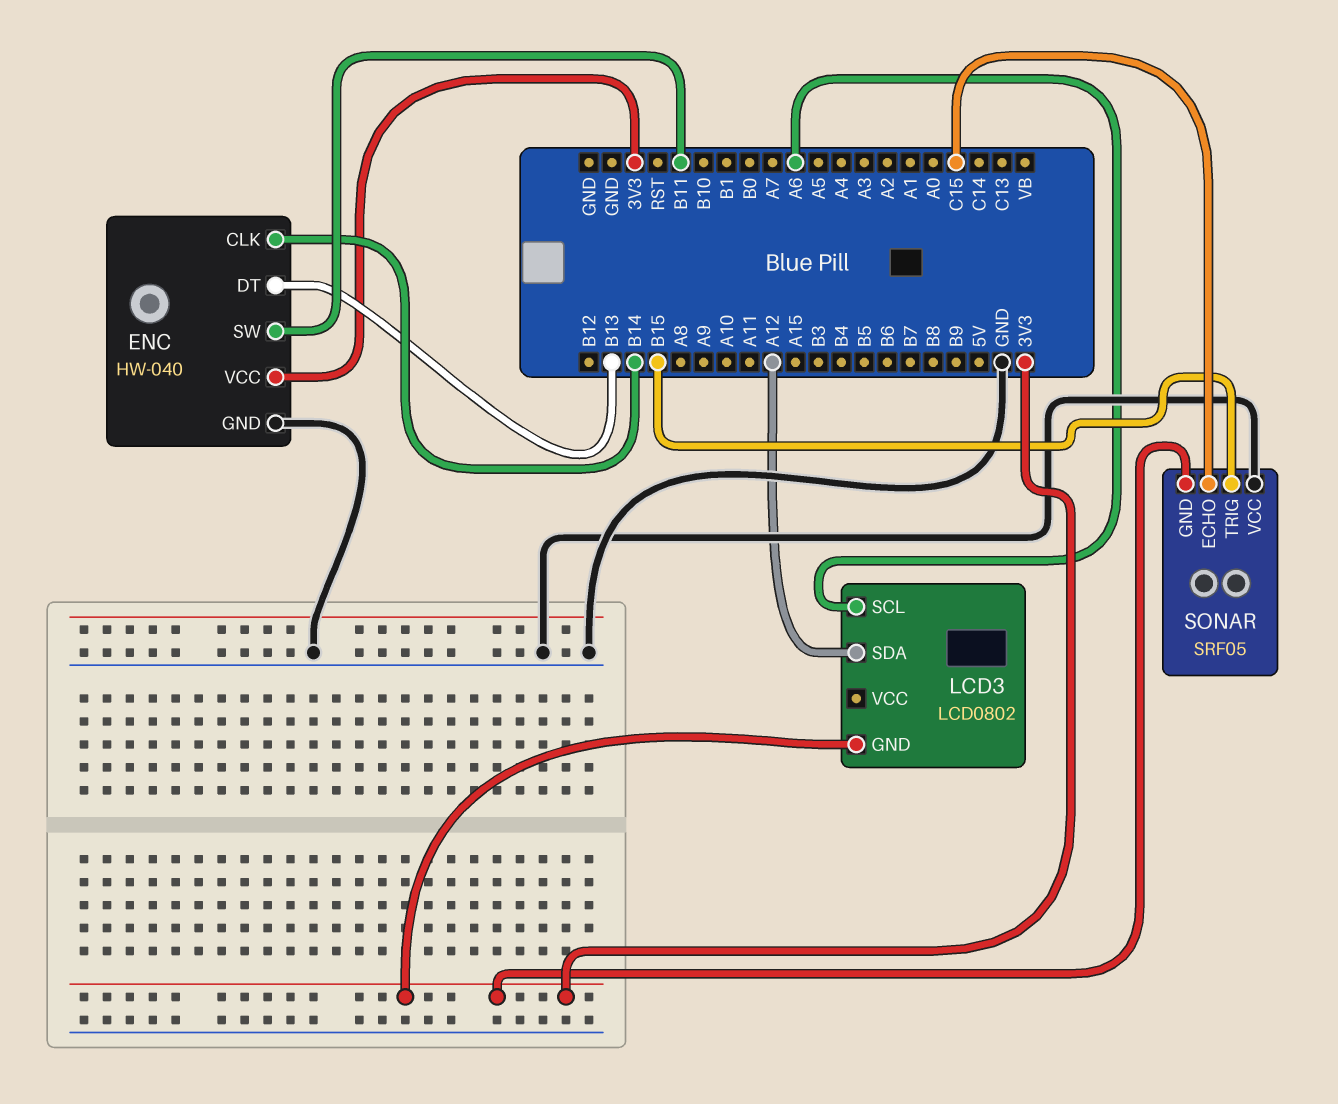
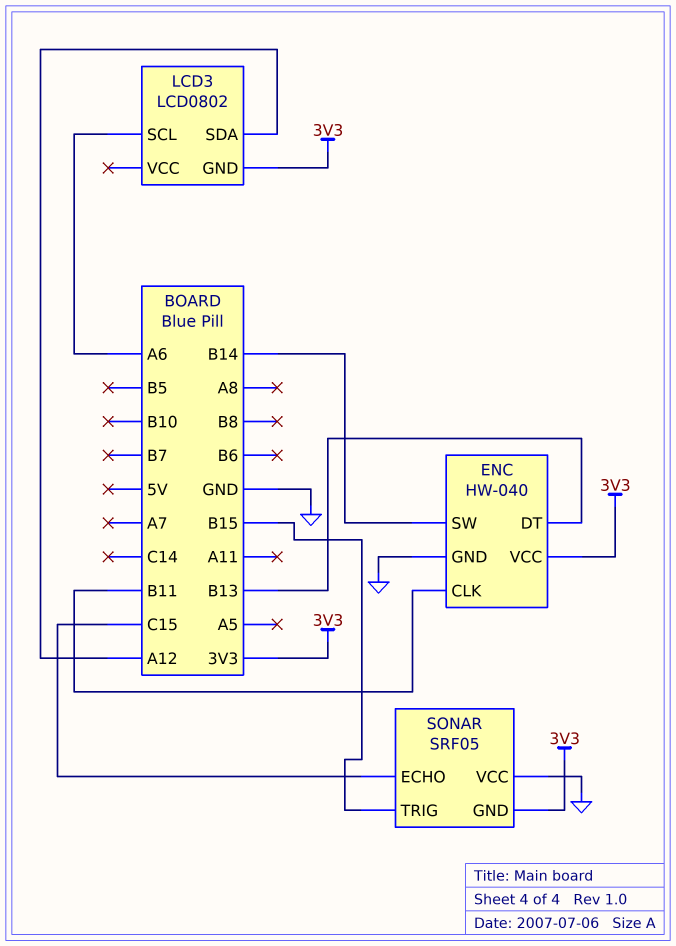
ENC pin CLK: B14 -> B11
ENC pin SW: B11 -> B14

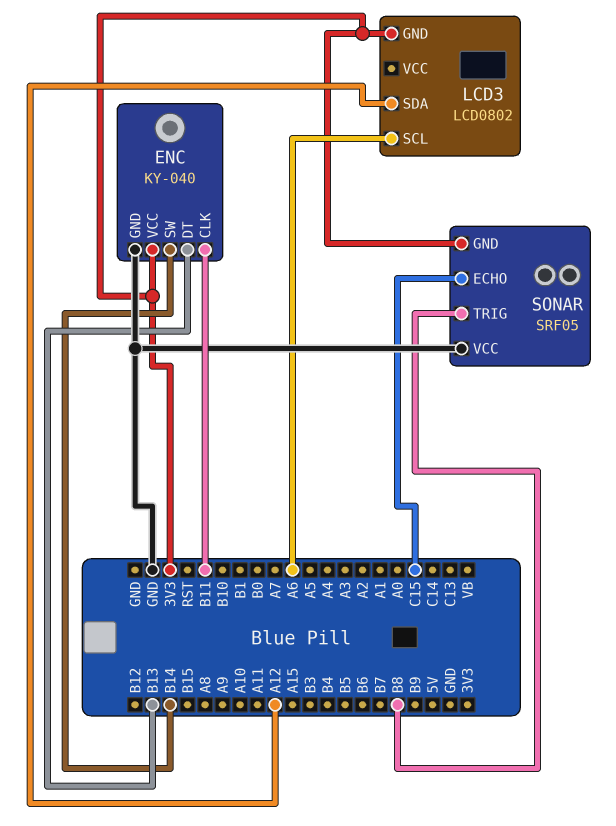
ENC: HW-040 -> KY-040
SONAR pin TRIG: B15 -> B8

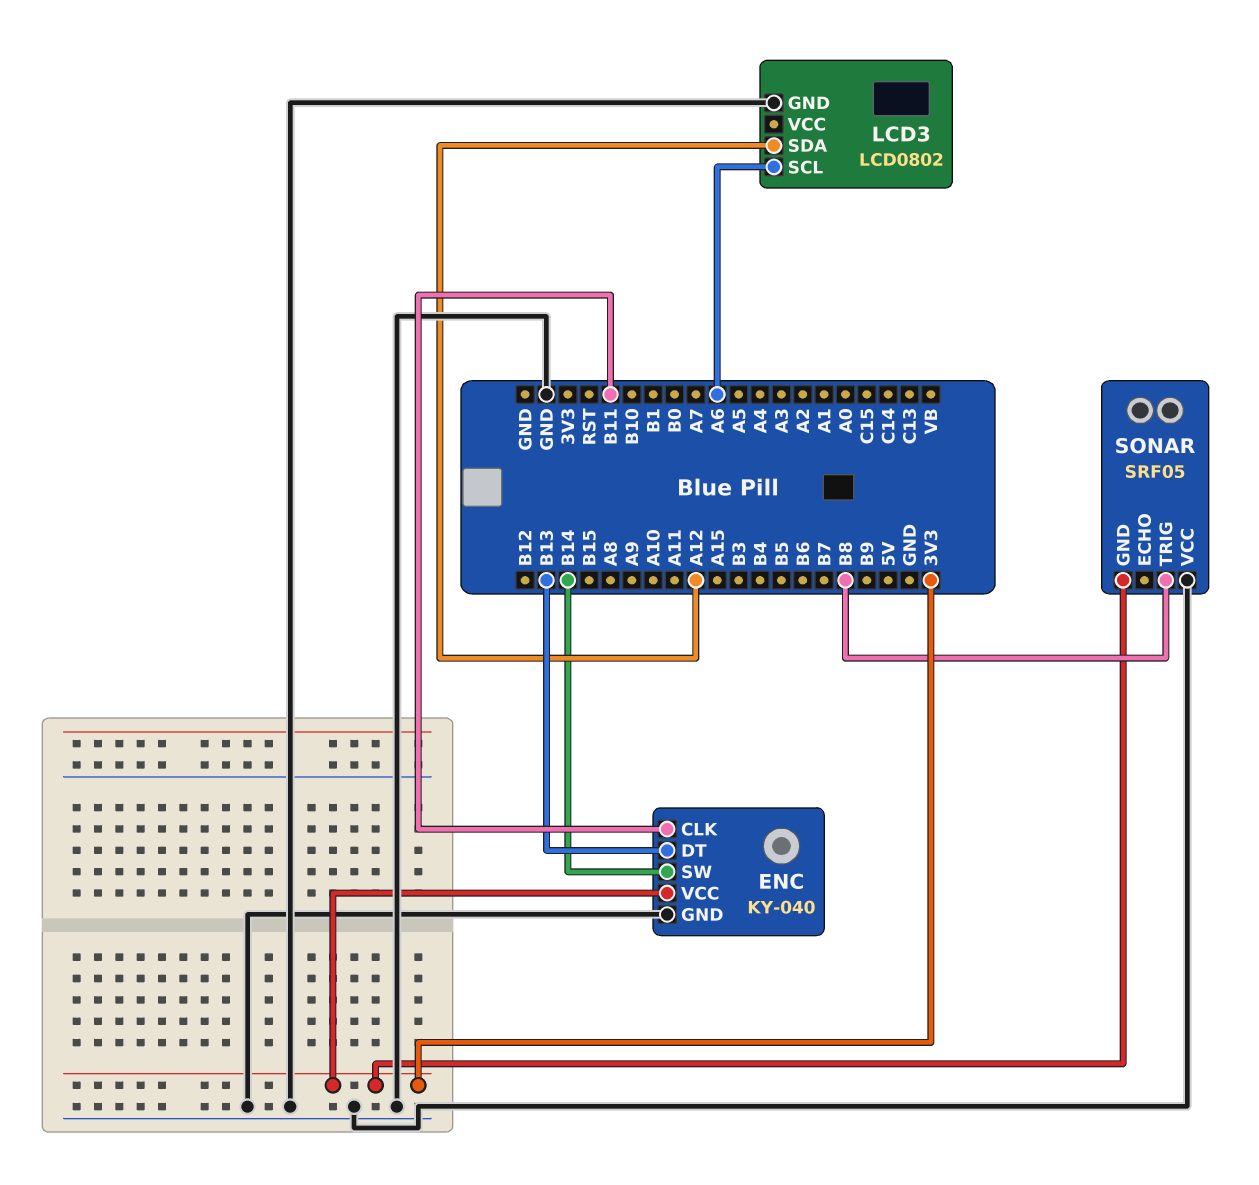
LCD3 pin GND: 3V3 -> GND
SONAR pin ECHO: C15 -> none

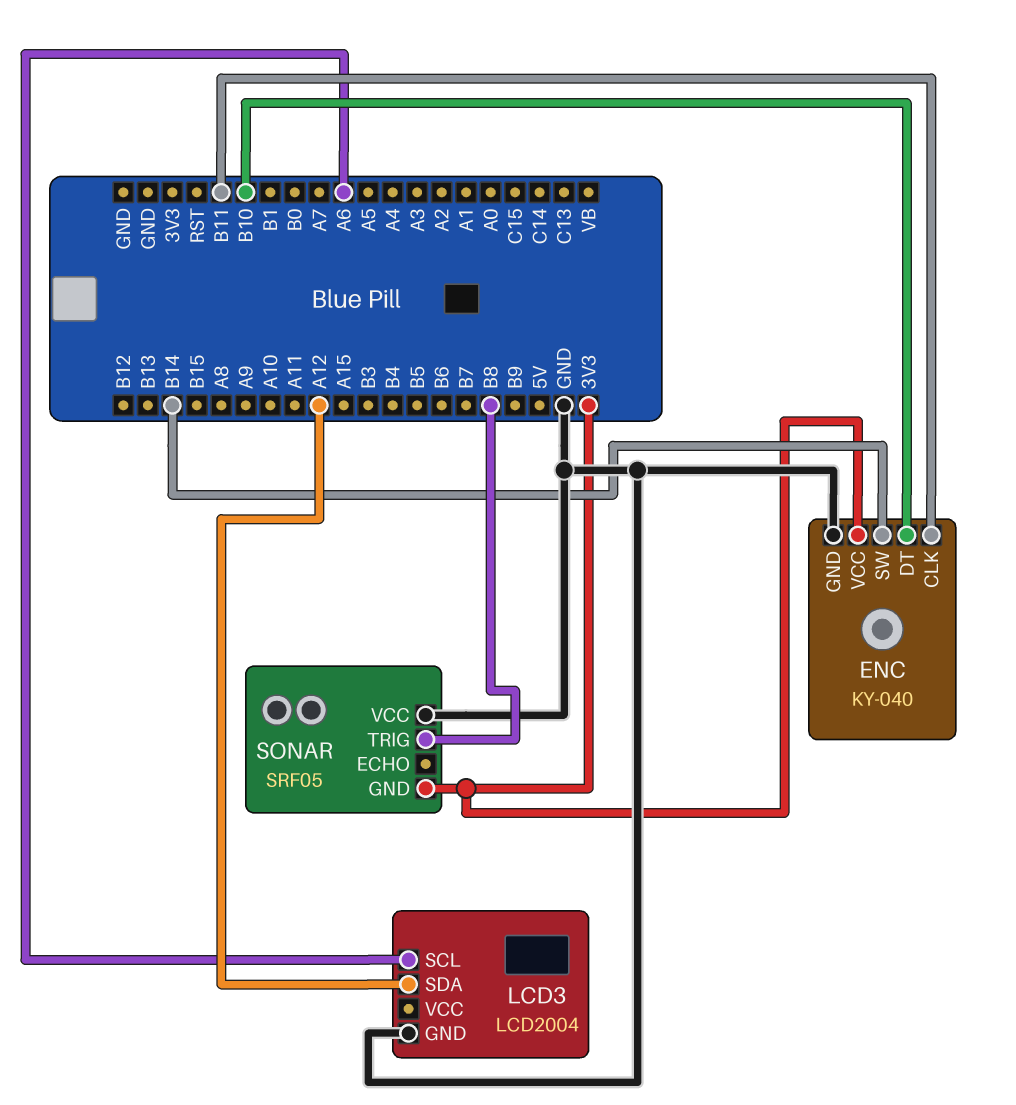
ENC pin DT: B13 -> B10
LCD3: LCD0802 -> LCD2004

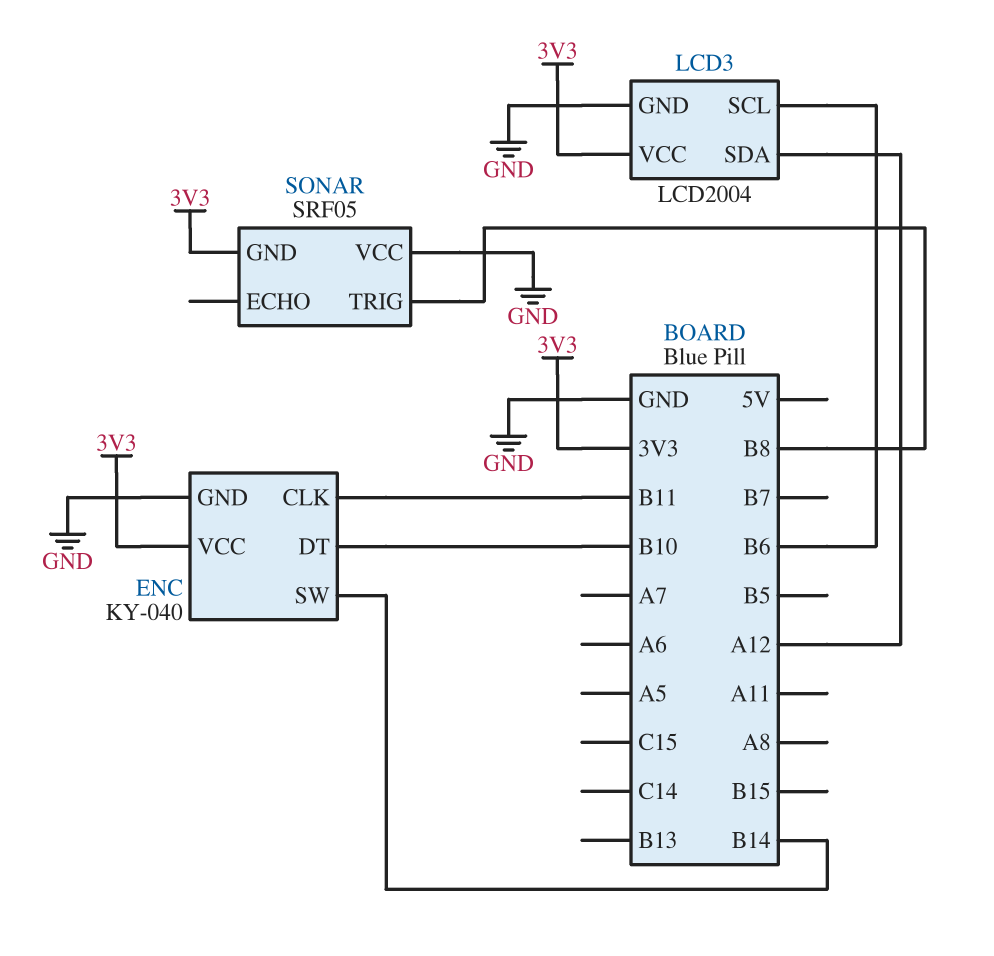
LCD3 pin SCL: A6 -> B6
LCD3 pin VCC: none -> 3V3

